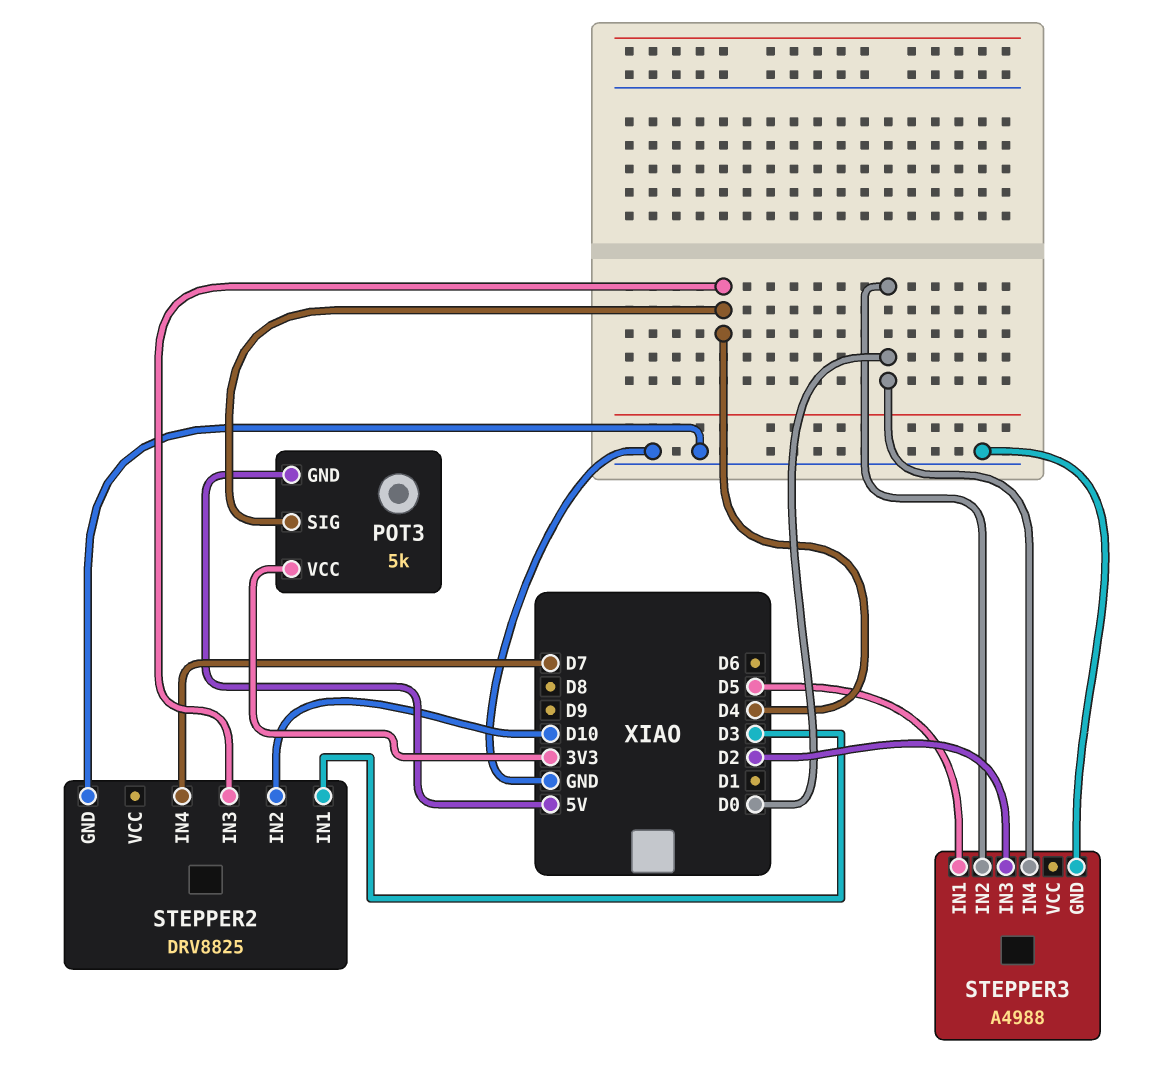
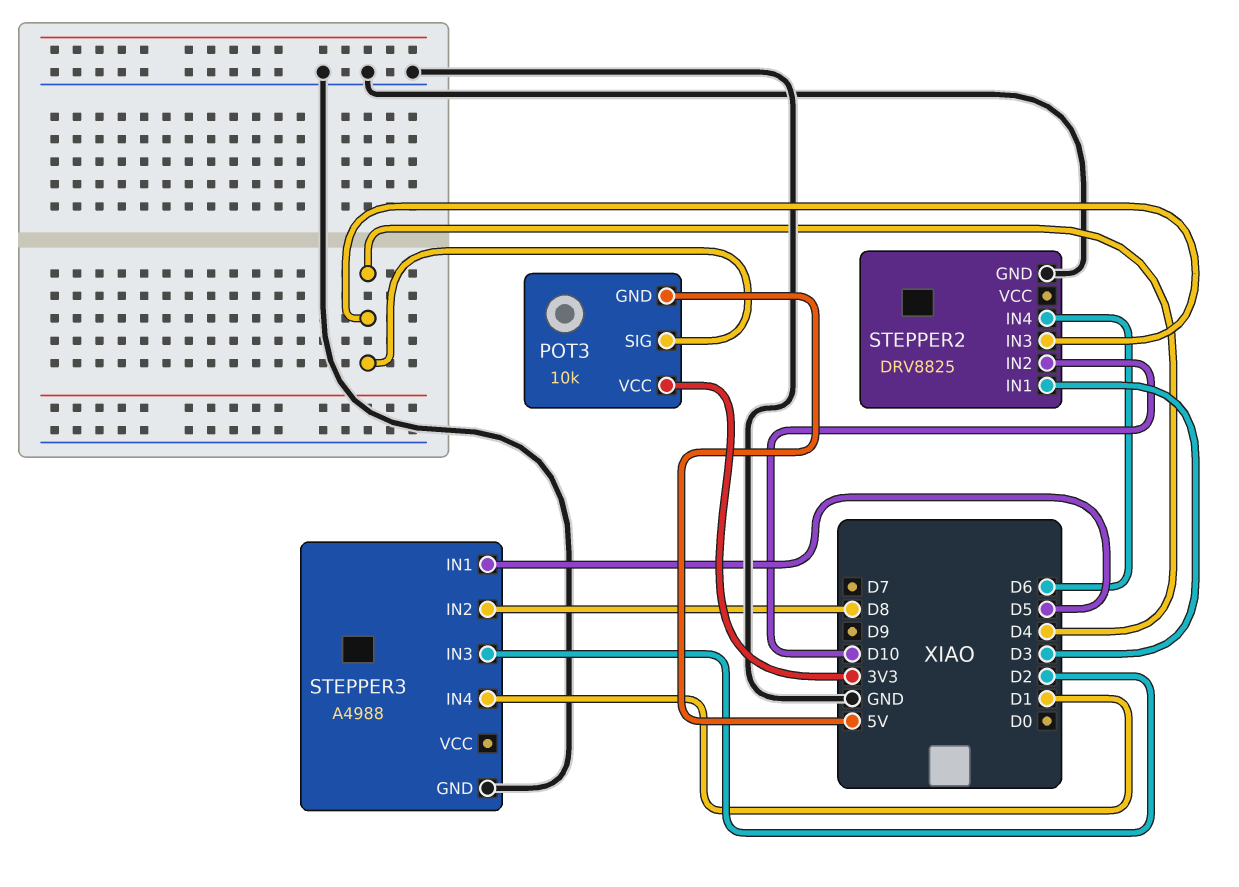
POT3: 5k -> 10k
STEPPER2 pin IN4: D7 -> D6
STEPPER3 pin IN2: D0 -> D8
STEPPER3 pin IN4: D0 -> D1

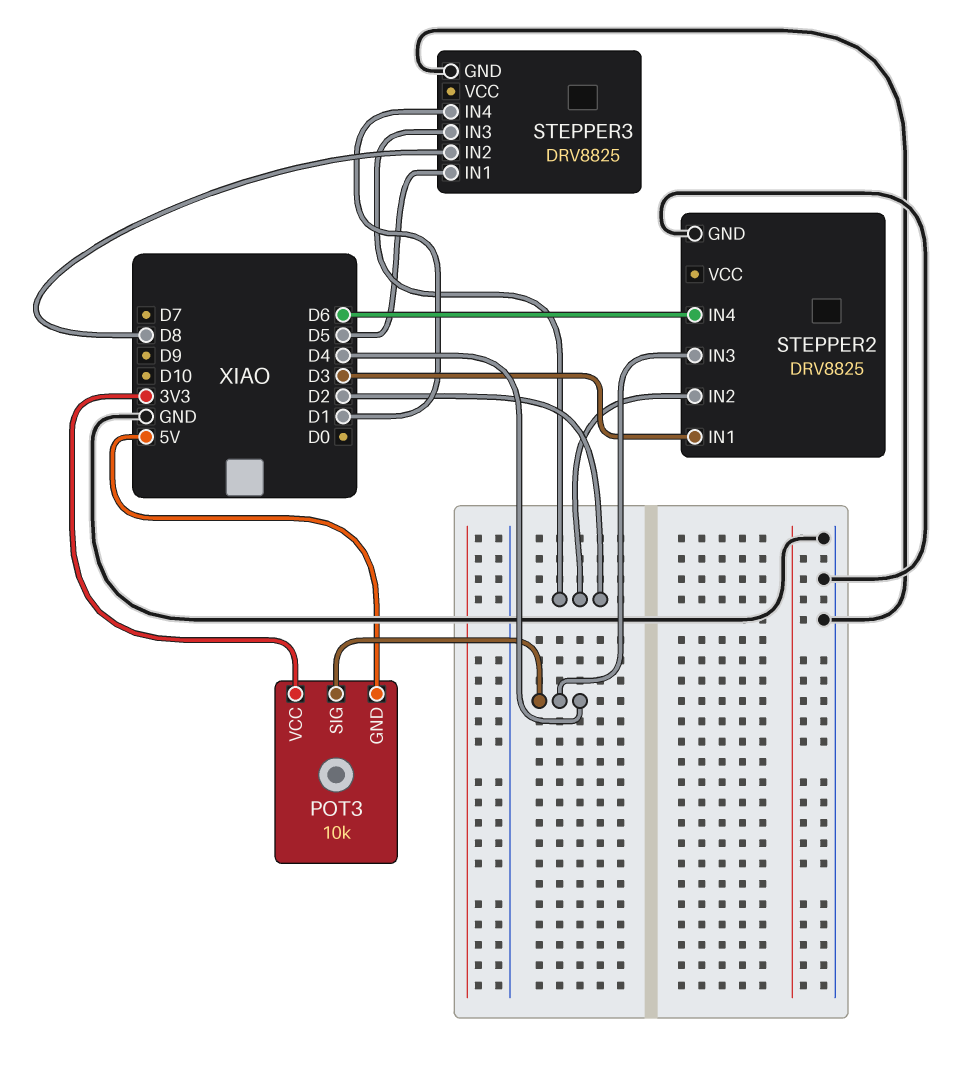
STEPPER2 pin IN2: D10 -> D2
STEPPER3: A4988 -> DRV8825

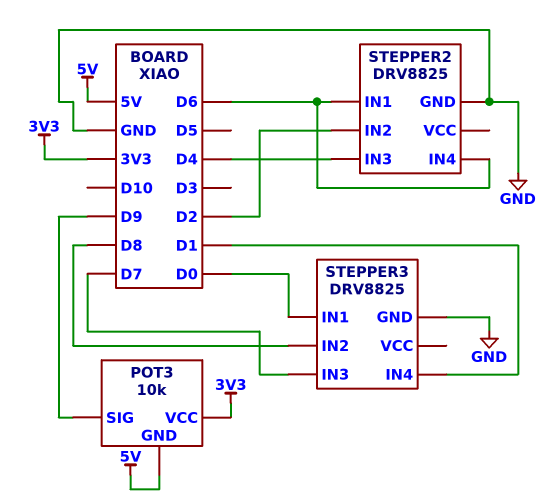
POT3 pin SIG: D4 -> D9
STEPPER2 pin IN1: D3 -> D6
STEPPER3 pin IN1: D5 -> D0
STEPPER3 pin IN3: D2 -> D7

